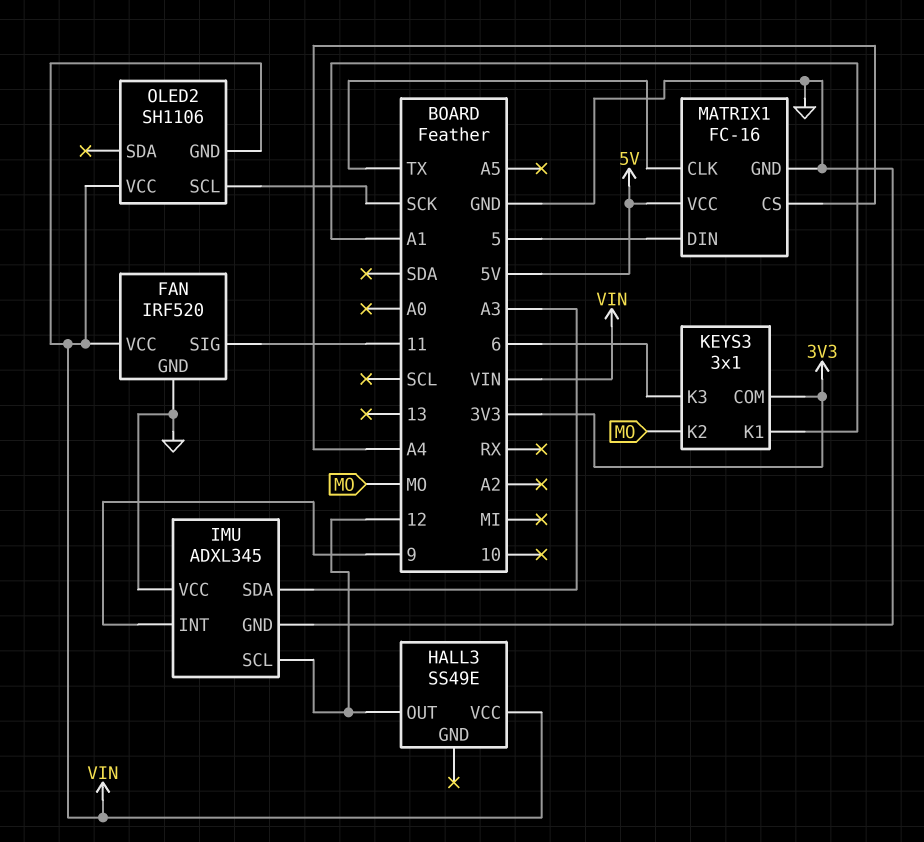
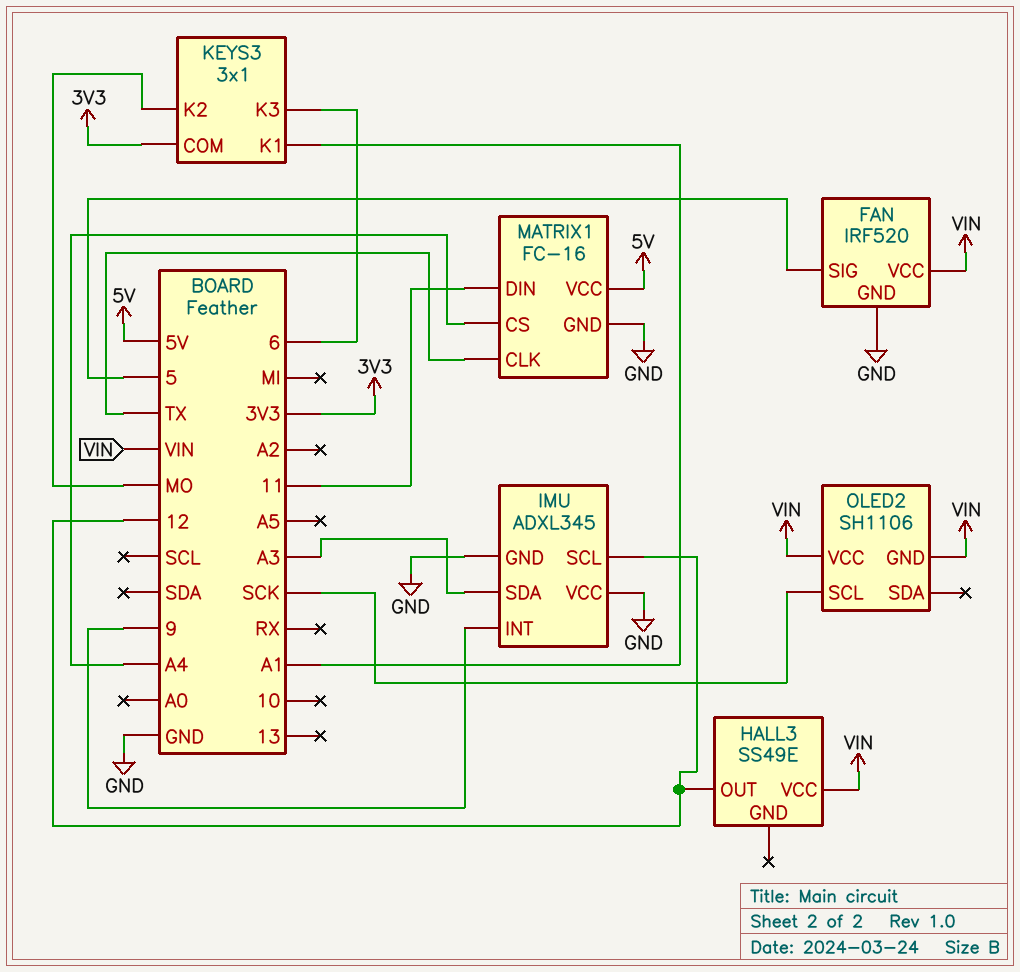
FAN pin SIG: 11 -> 5
MATRIX1 pin DIN: 5 -> 11

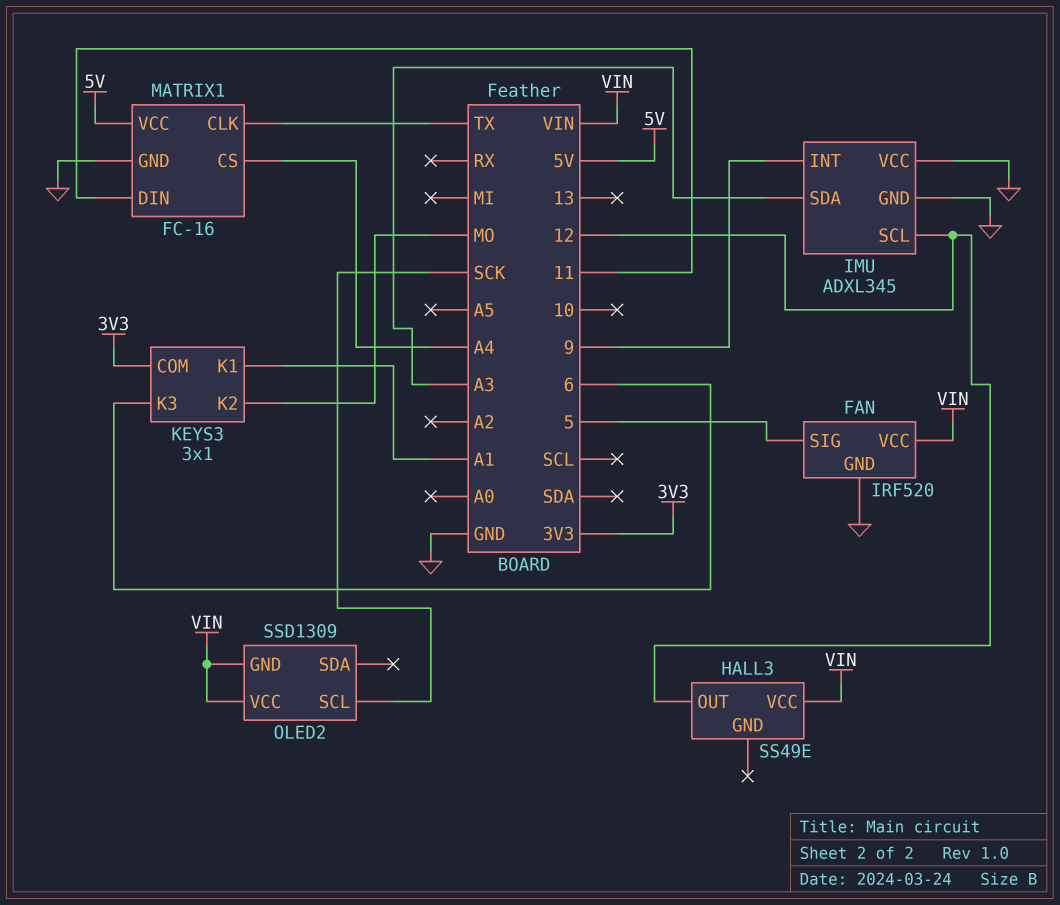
OLED2: SH1106 -> SSD1309

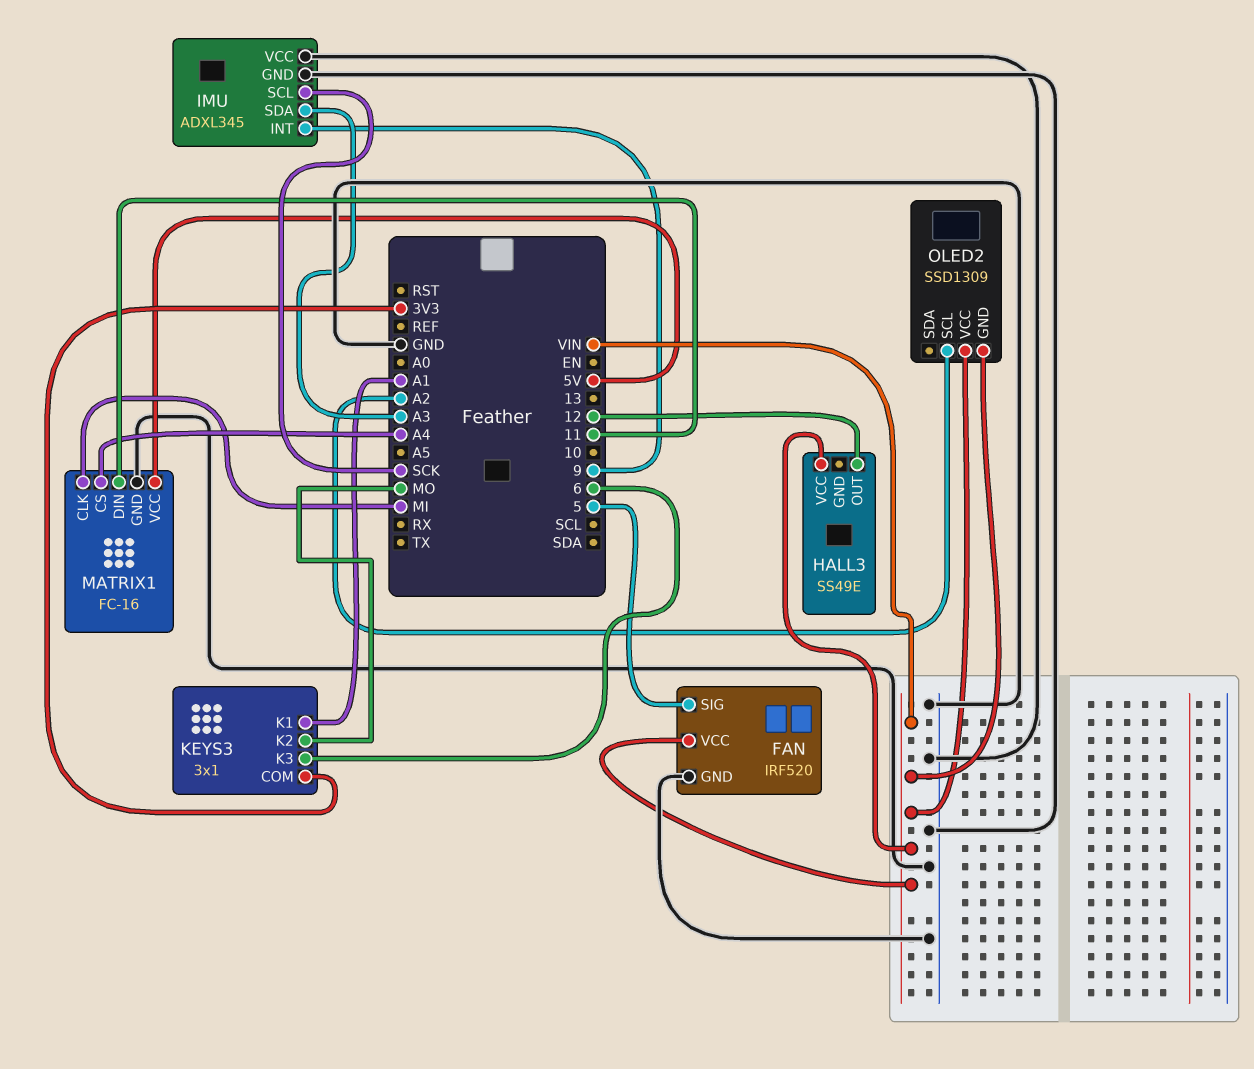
IMU pin SCL: 12 -> SCK
MATRIX1 pin CLK: TX -> MI
OLED2 pin SCL: SCK -> A2

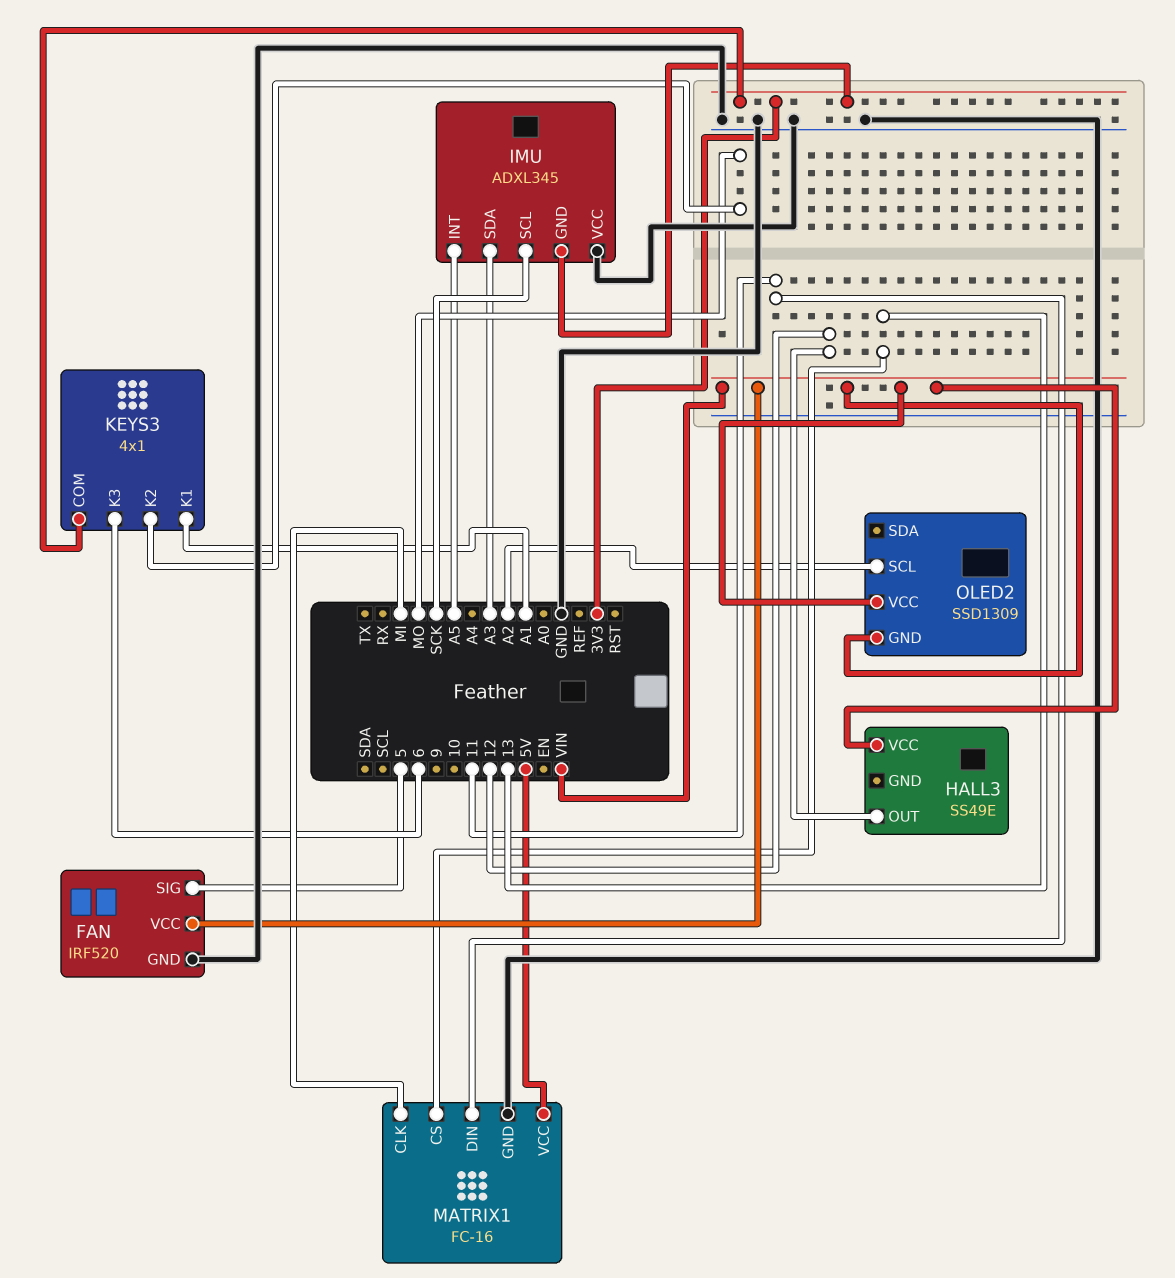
IMU pin GND: GND -> 3V3
IMU pin INT: 9 -> A5
KEYS3: 3x1 -> 4x1
MATRIX1 pin CS: A4 -> 13

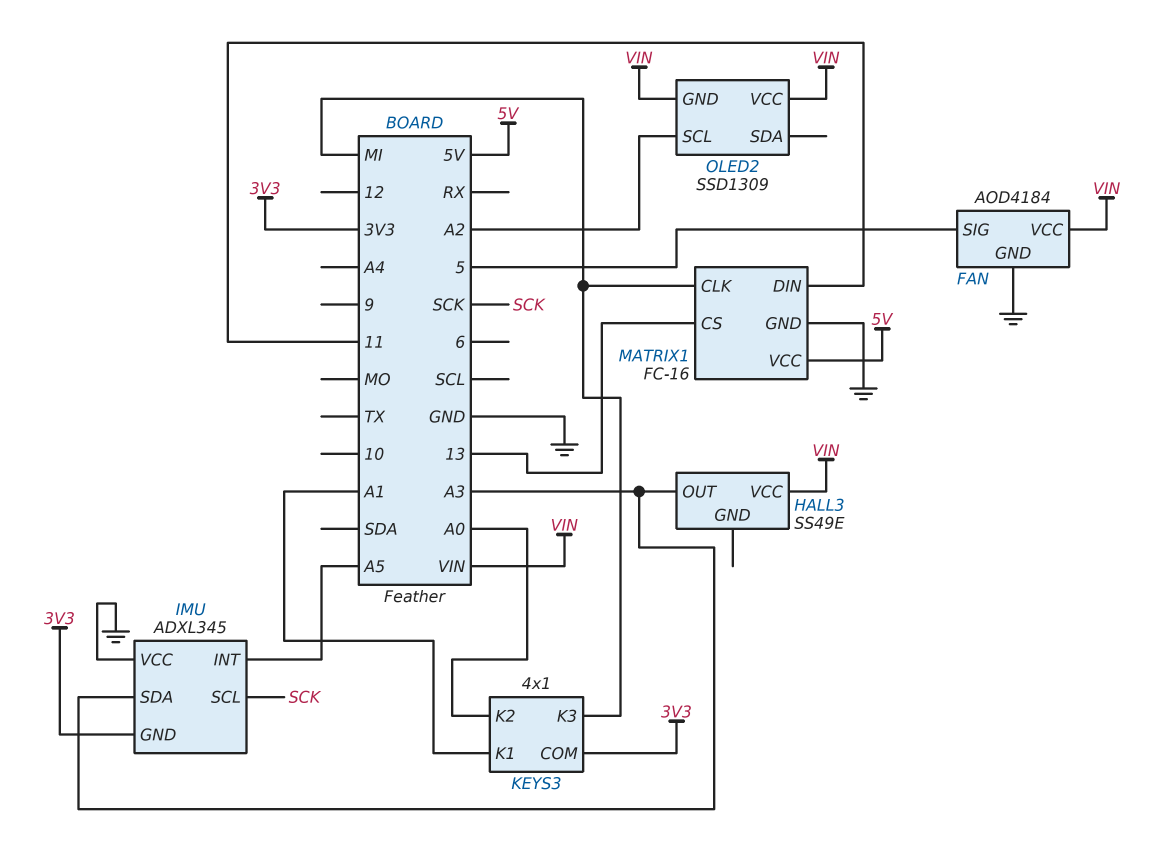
FAN: IRF520 -> AOD4184
HALL3 pin OUT: 12 -> A3
KEYS3 pin K2: MO -> A0
KEYS3 pin K3: 6 -> MI

